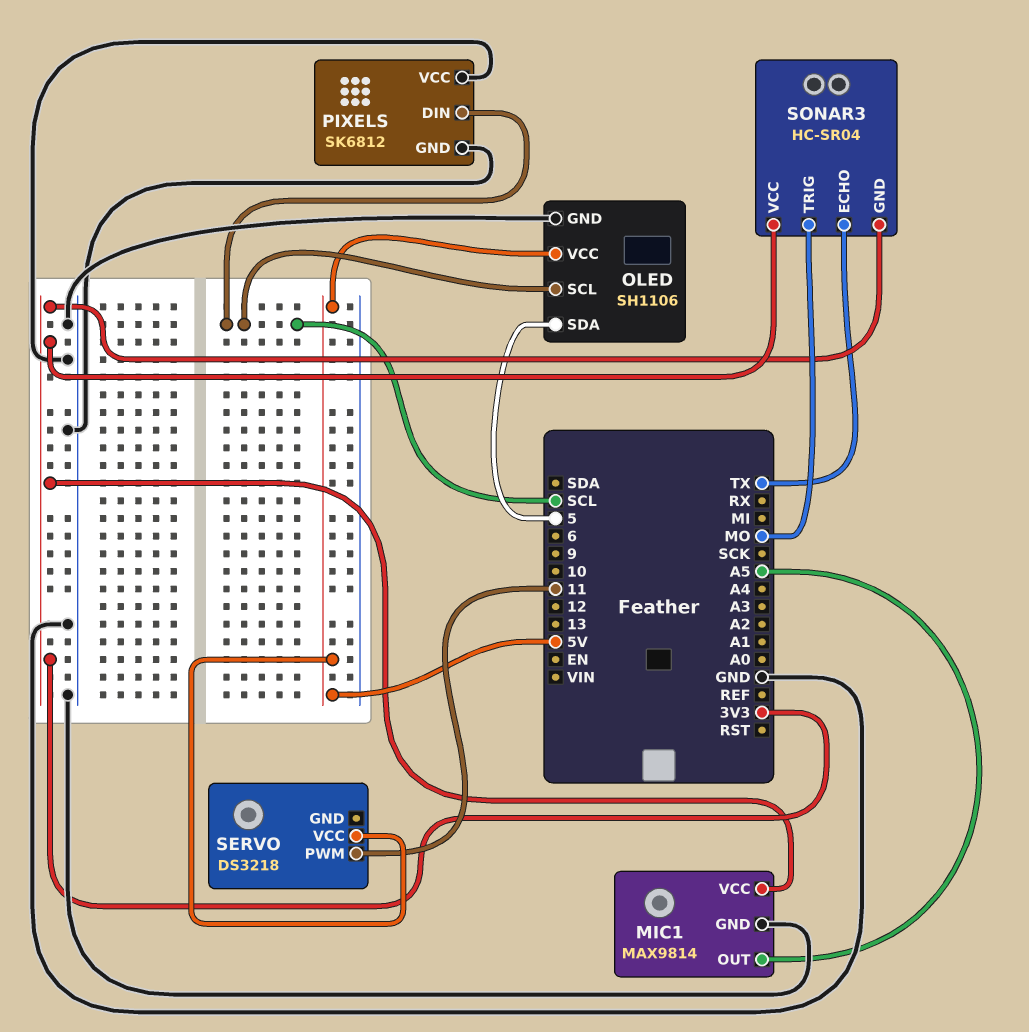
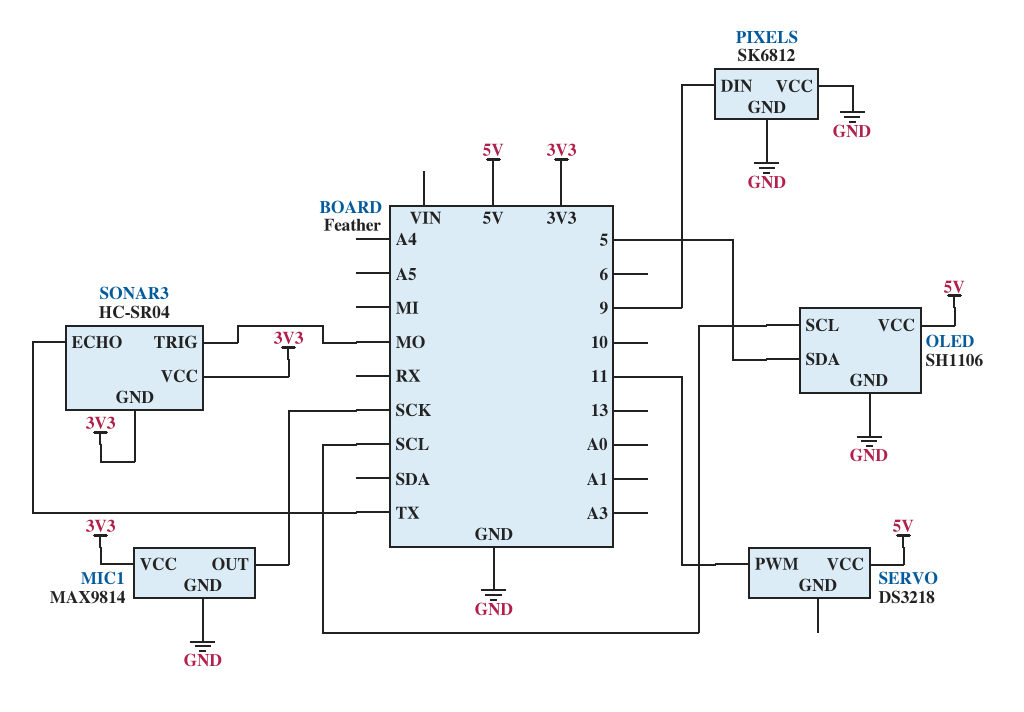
MIC1 pin OUT: A5 -> SCK
PIXELS pin DIN: SCL -> 9

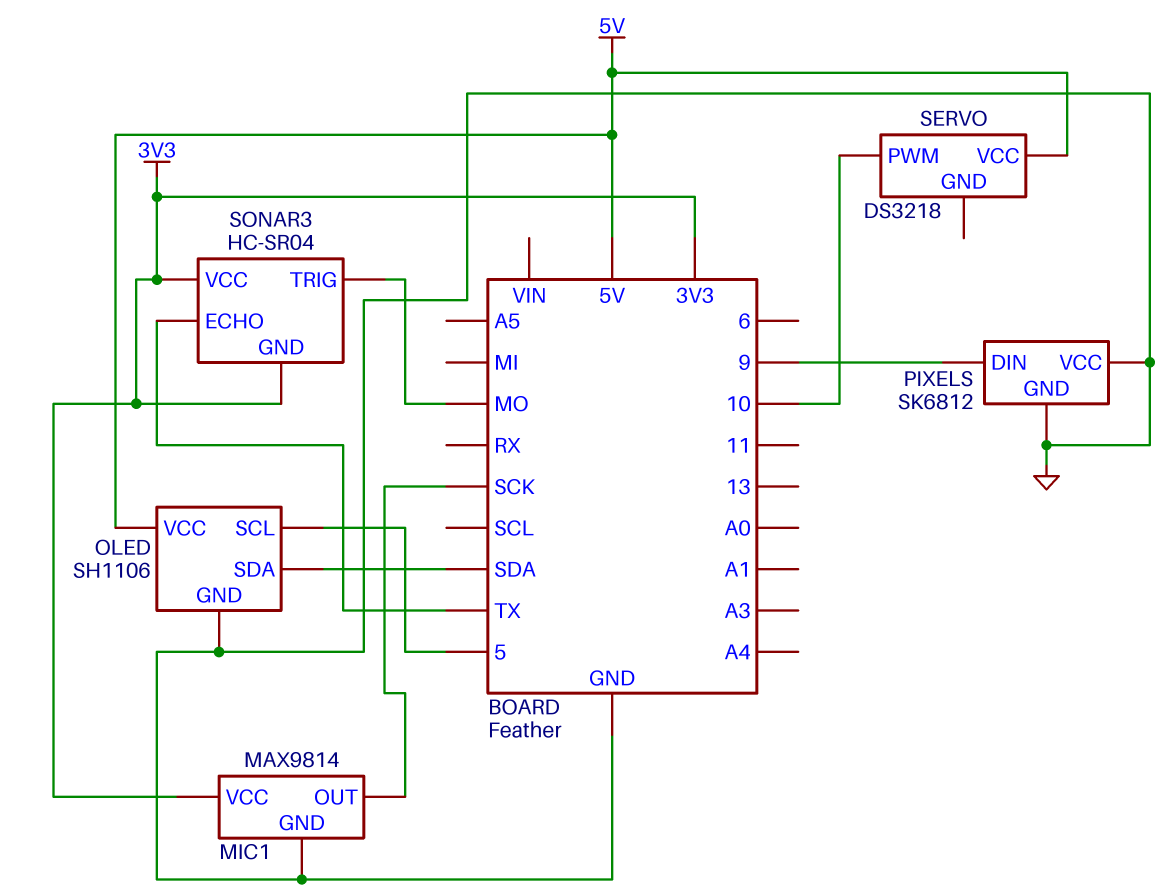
OLED pin SCL: SCL -> 5
OLED pin SDA: 5 -> SDA
SERVO pin PWM: 11 -> 10

